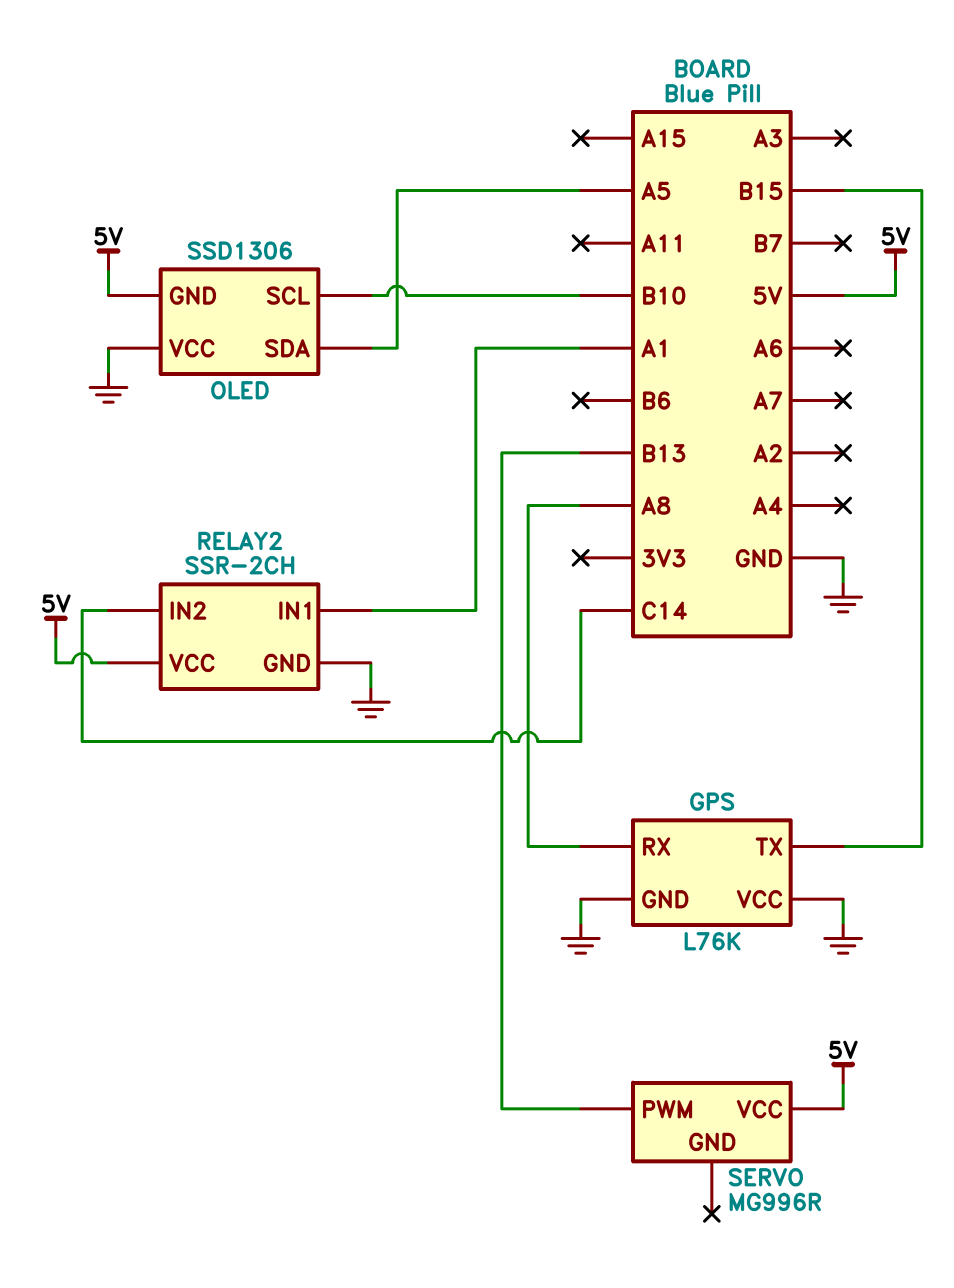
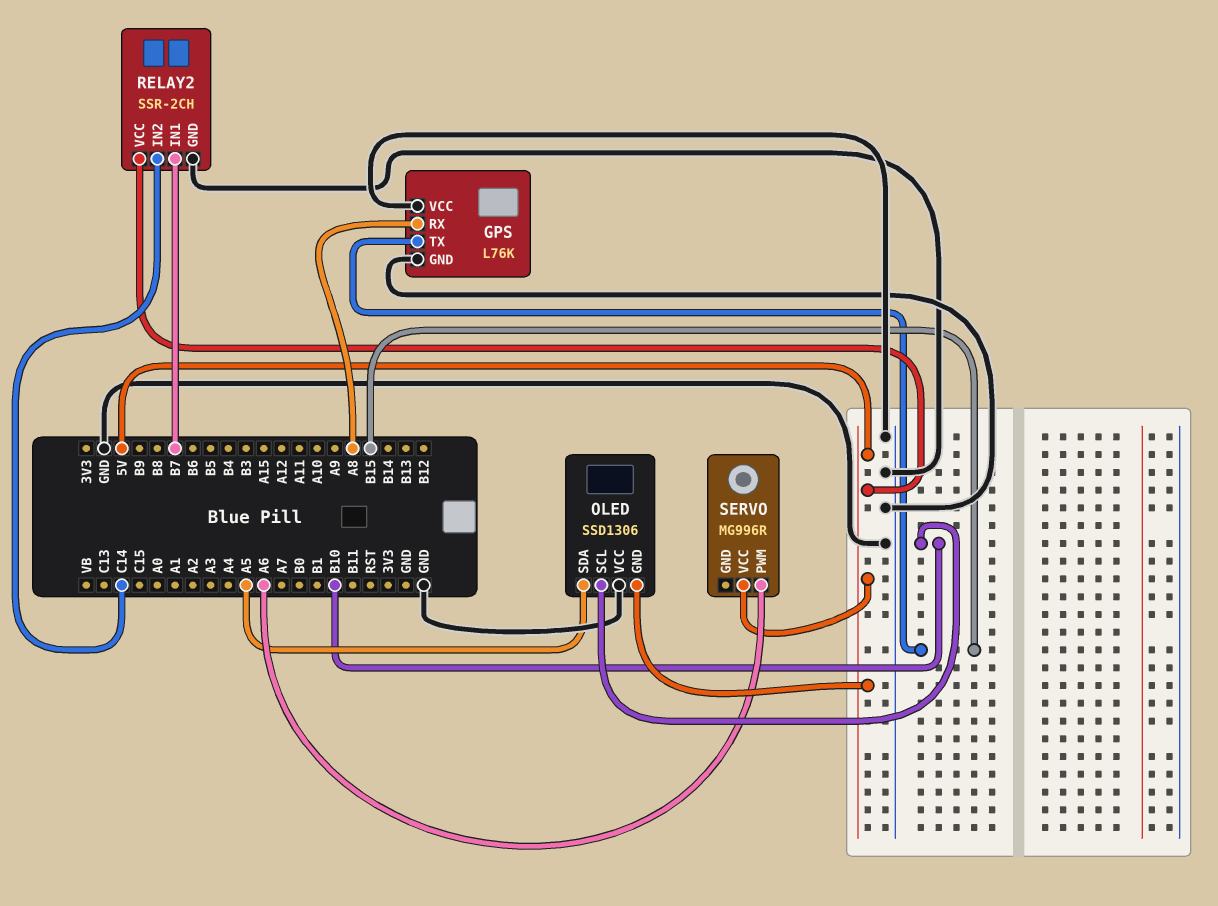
RELAY2 pin IN1: A1 -> B7
SERVO pin PWM: B13 -> A6

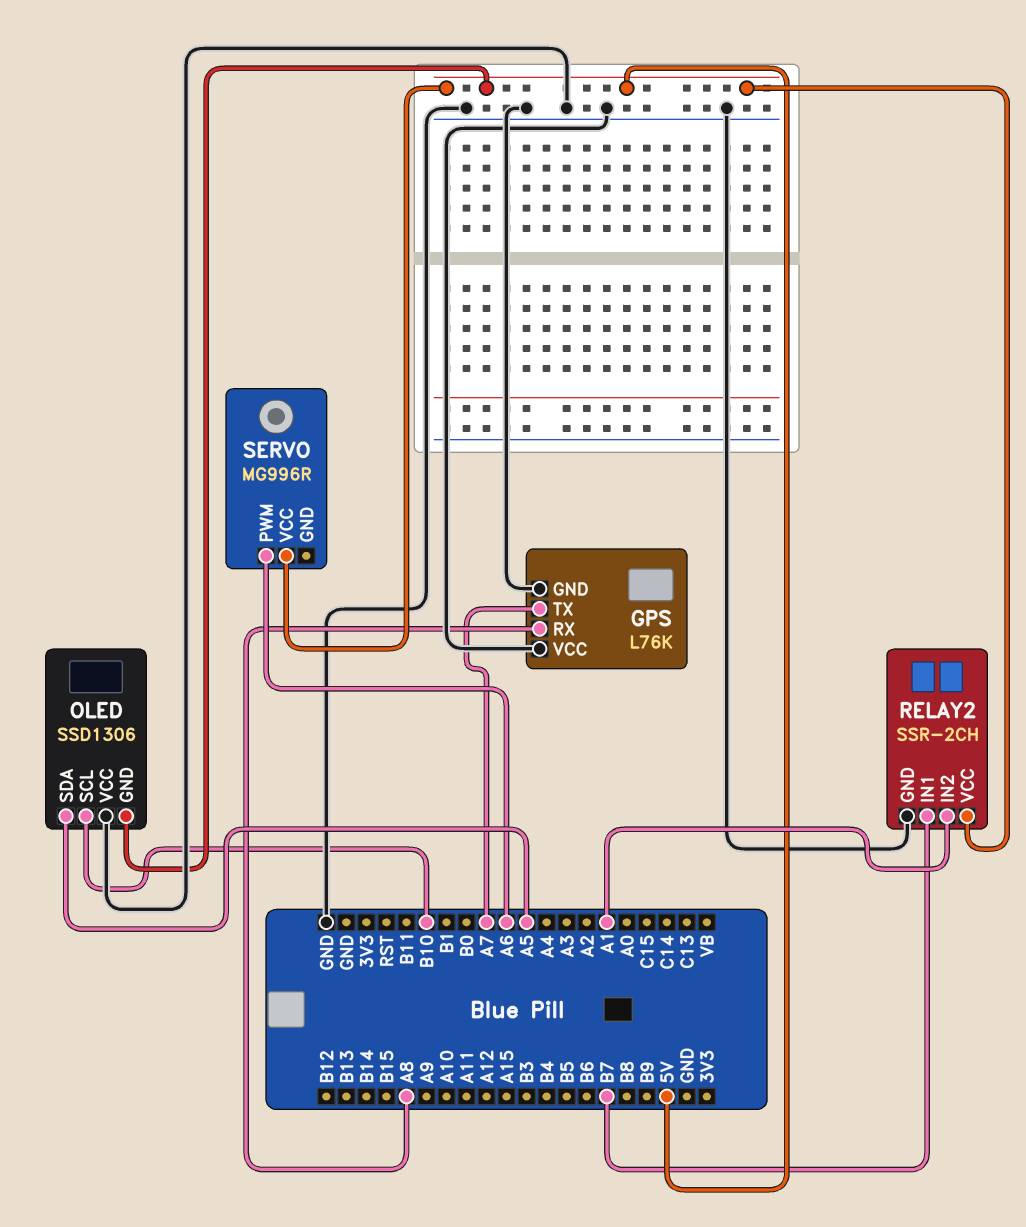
GPS pin TX: B15 -> A7
RELAY2 pin IN2: C14 -> A1

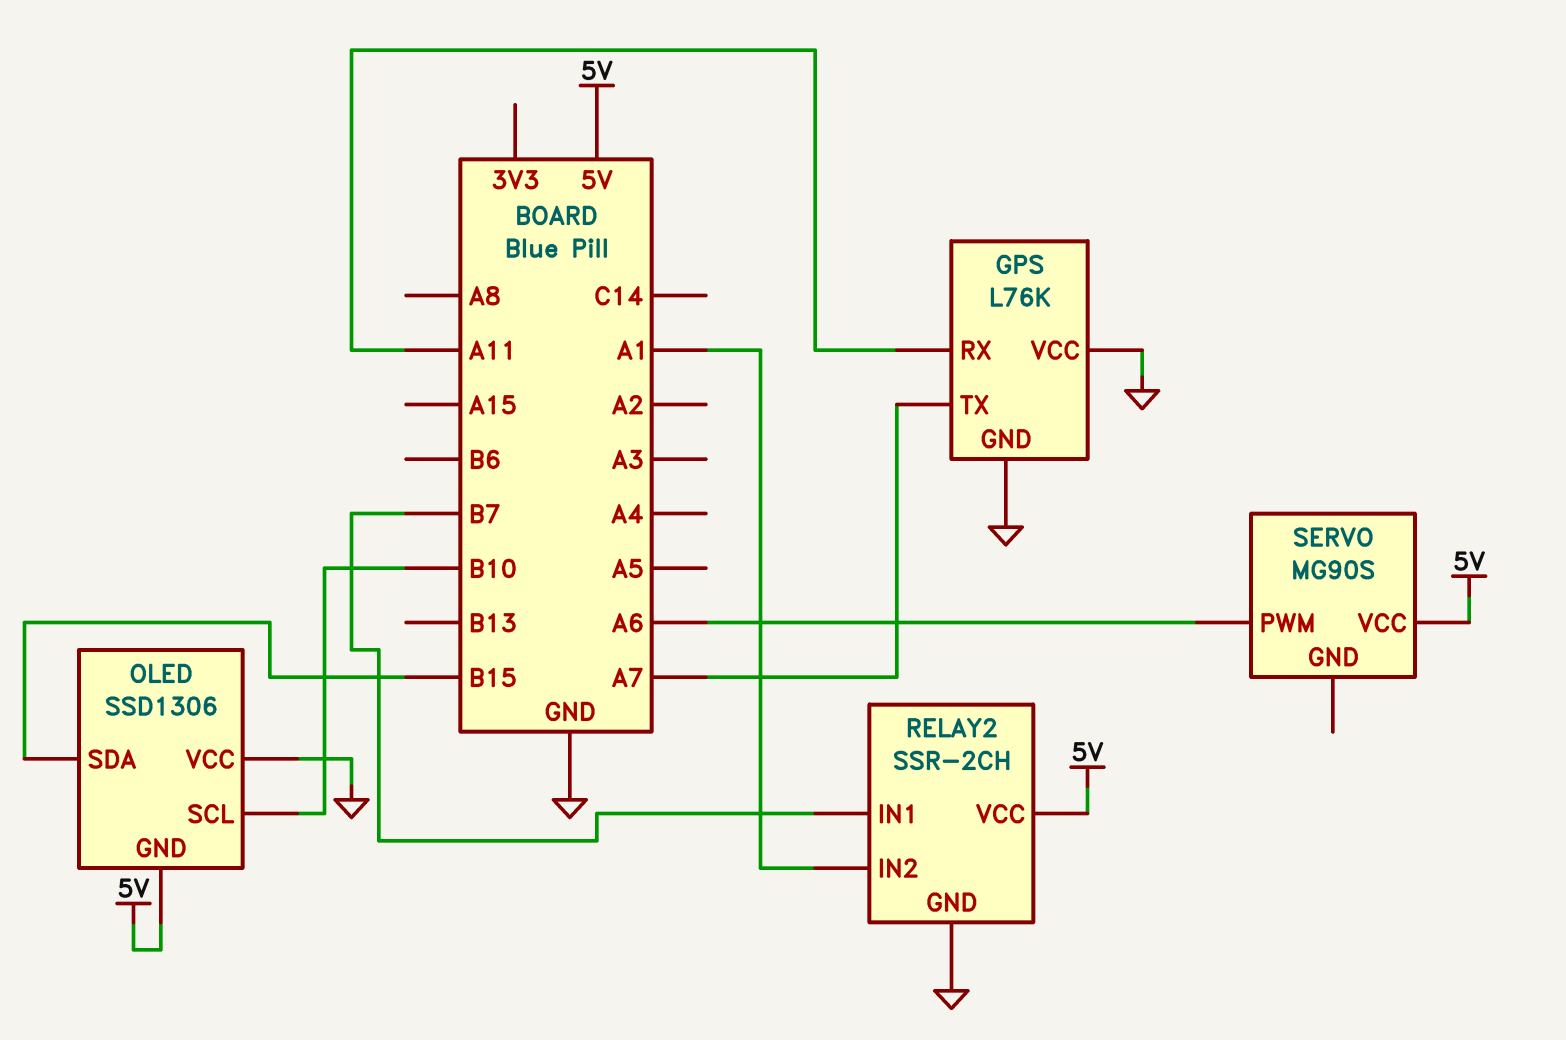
GPS pin RX: A8 -> A11
OLED pin SDA: A5 -> B15
SERVO: MG996R -> MG90S

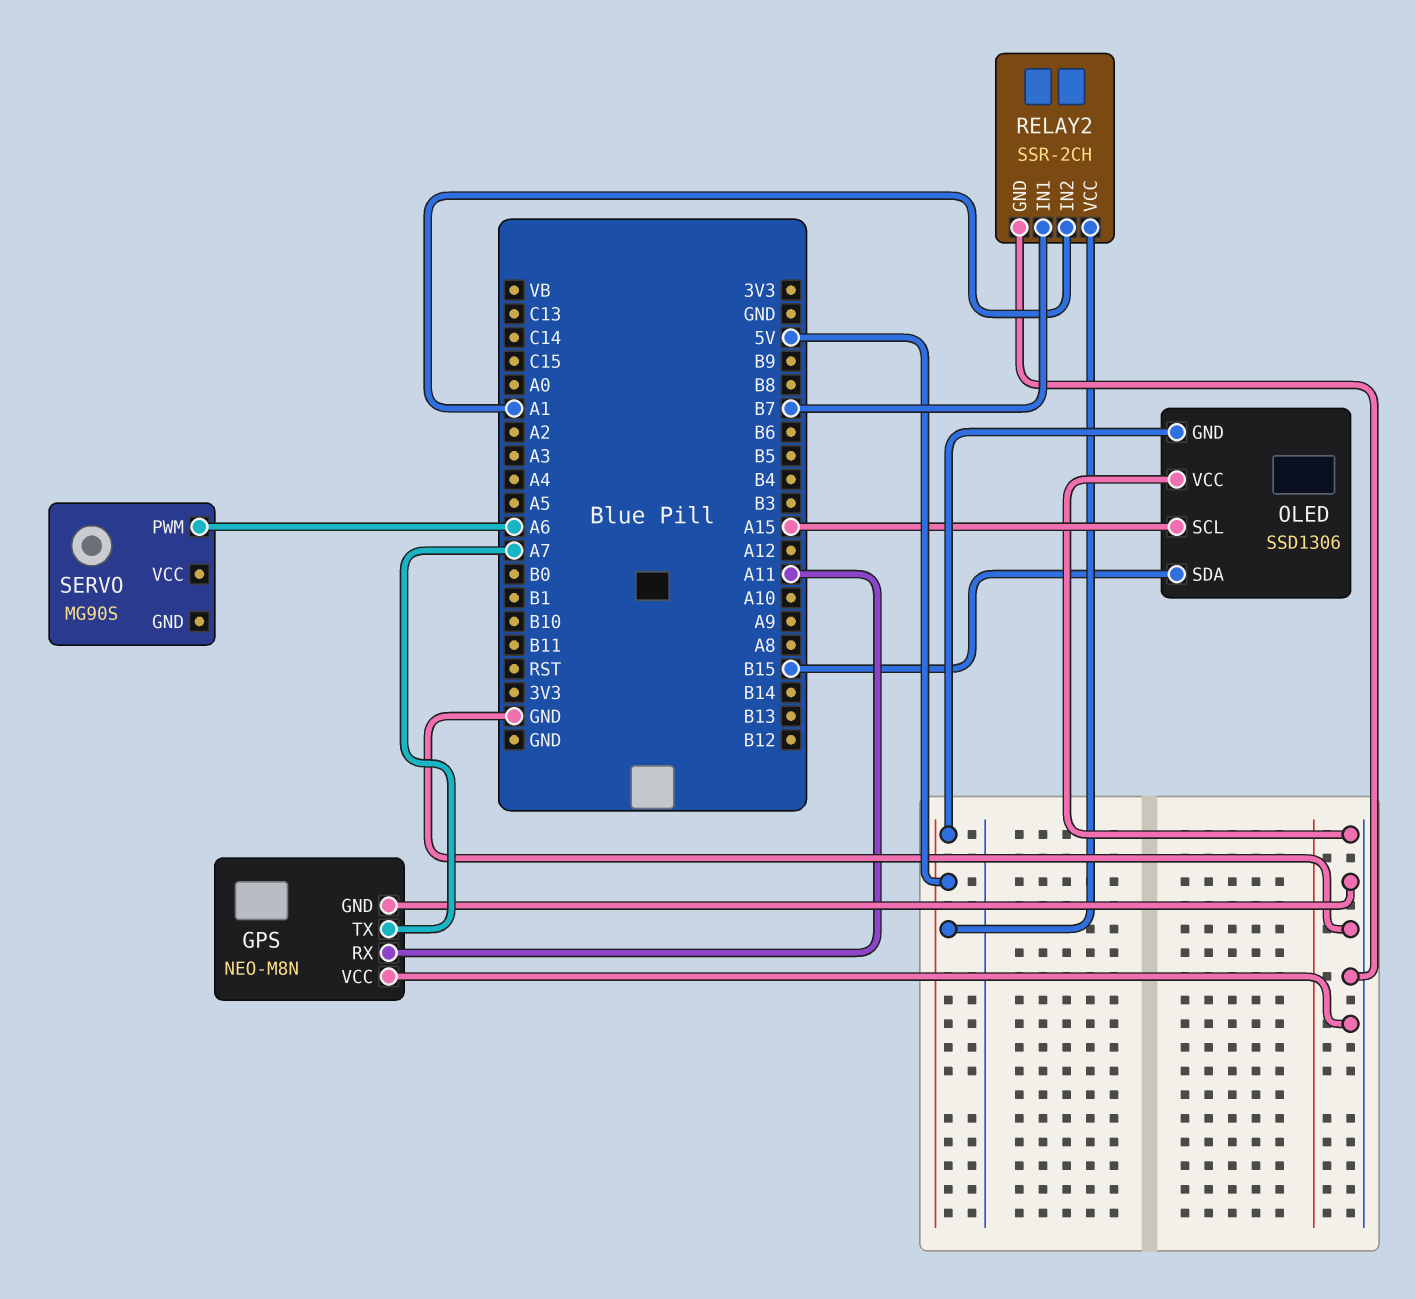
GPS: L76K -> NEO-M8N
OLED pin SCL: B10 -> A15
SERVO pin VCC: 5V -> none

